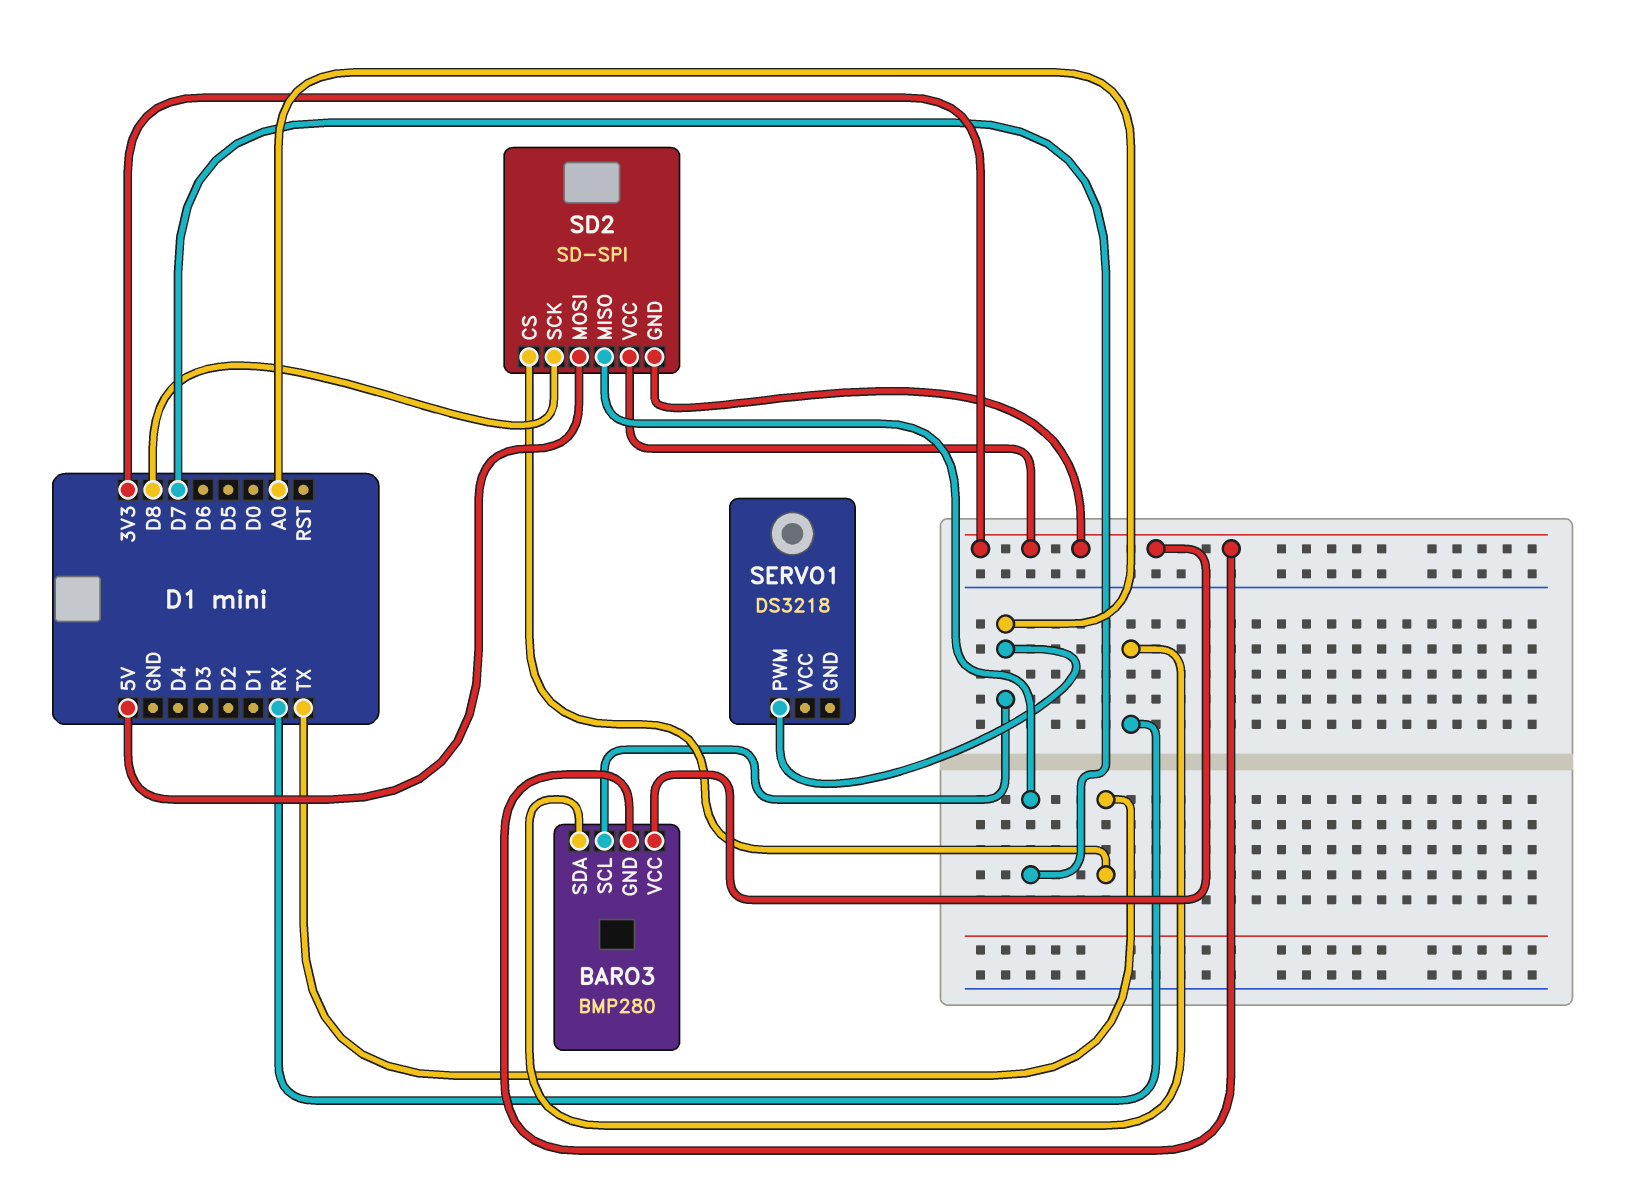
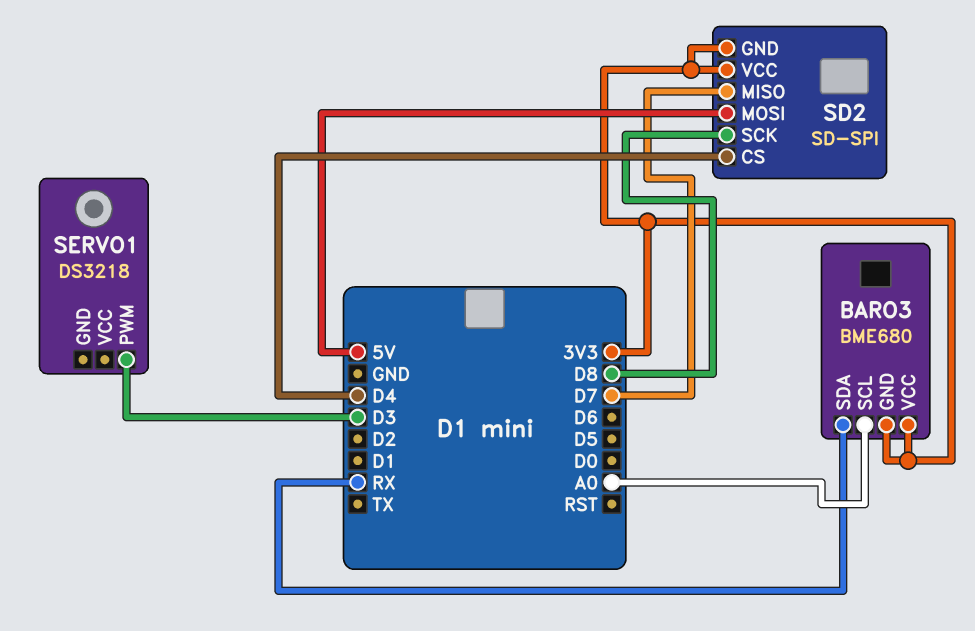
BARO3: BMP280 -> BME680
SD2 pin CS: TX -> D4
SERVO1 pin PWM: A0 -> D3

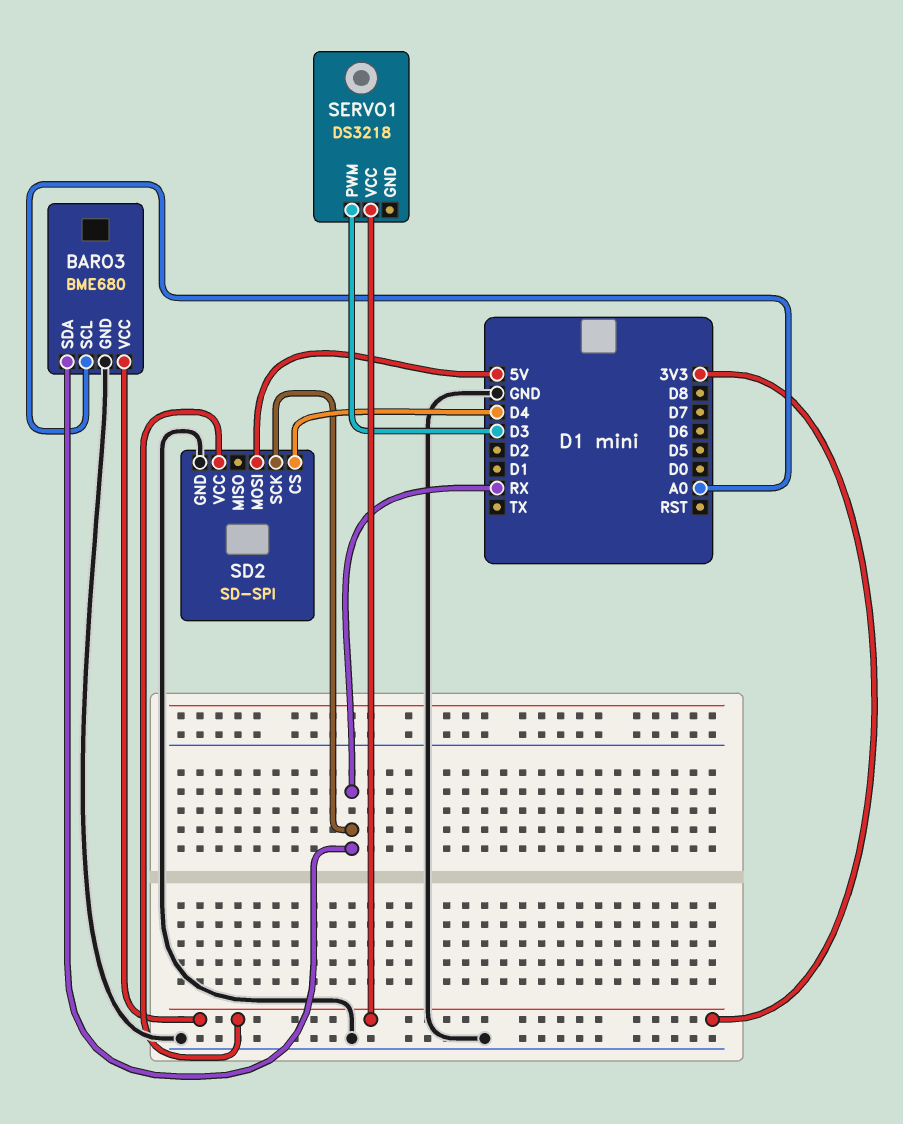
BARO3 pin GND: 3V3 -> GND
SD2 pin GND: 3V3 -> GND
SD2 pin MISO: D7 -> none
SD2 pin SCK: D8 -> RX
SERVO1 pin VCC: none -> 3V3

